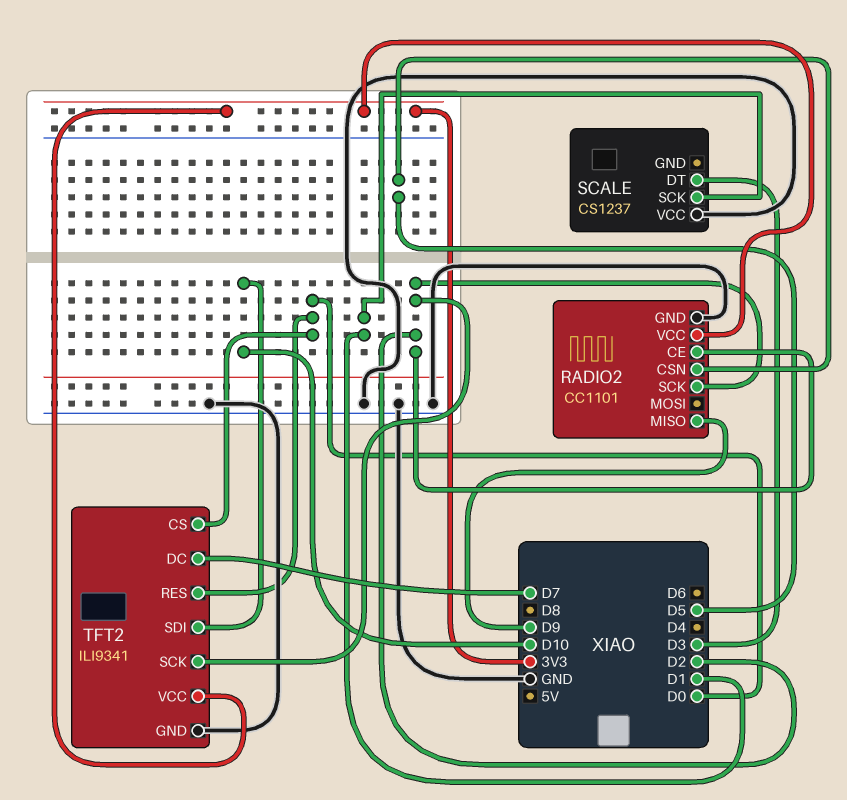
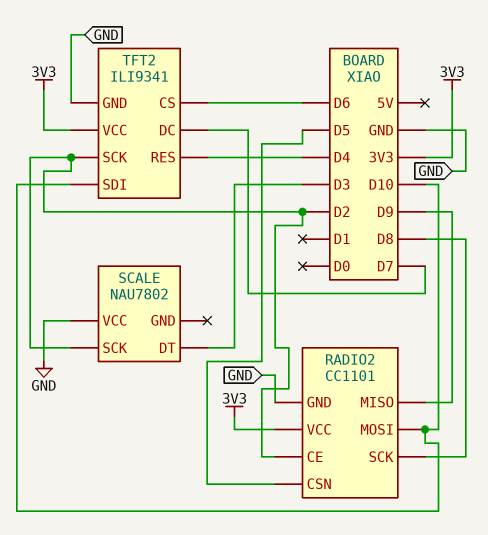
RADIO2 pin MOSI: none -> D10
RADIO2 pin SCK: D2 -> D8
SCALE: CS1237 -> NAU7802
SCALE pin SCK: D1 -> D2
TFT2 pin CS: D0 -> D6
TFT2 pin RES: D0 -> D4

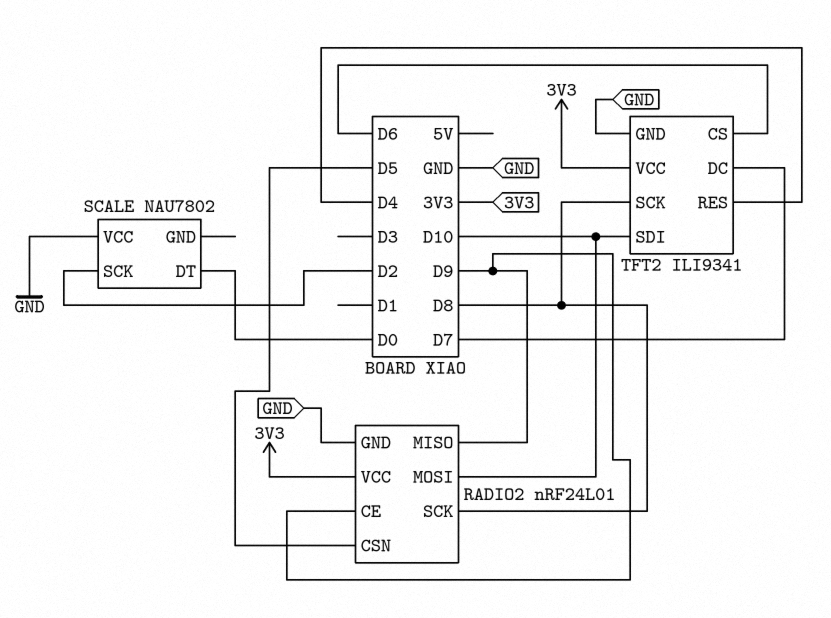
RADIO2: CC1101 -> nRF24L01
RADIO2 pin CE: D2 -> D9
SCALE pin DT: D3 -> D0
TFT2 pin SCK: D2 -> D8

